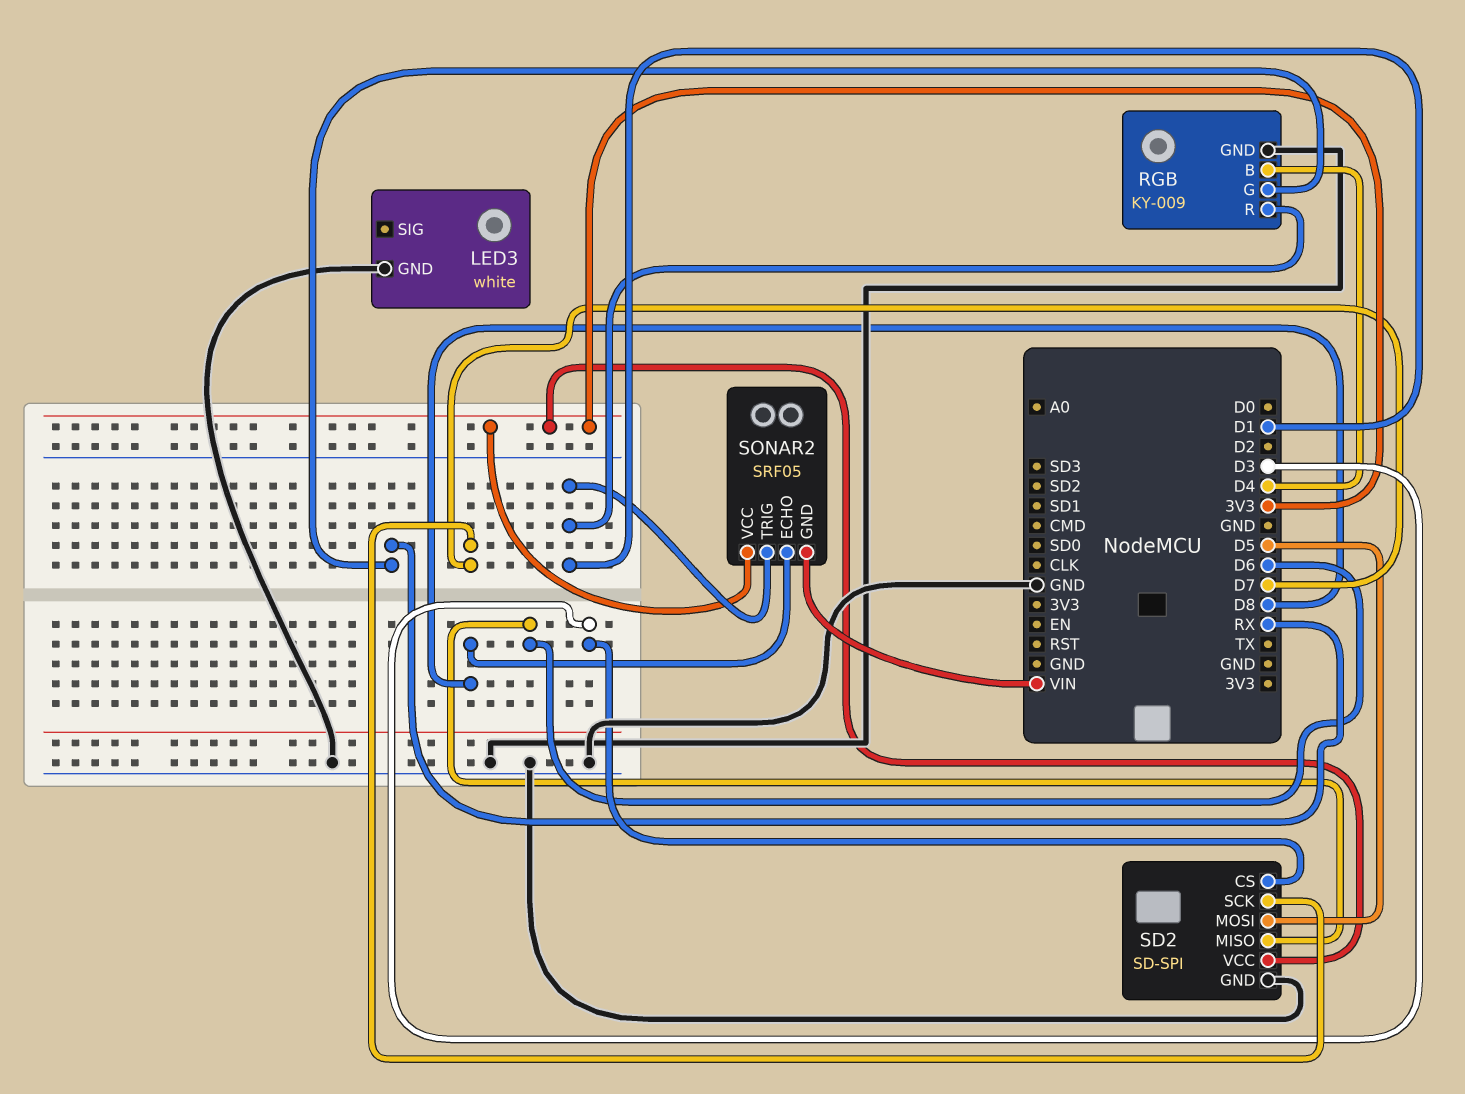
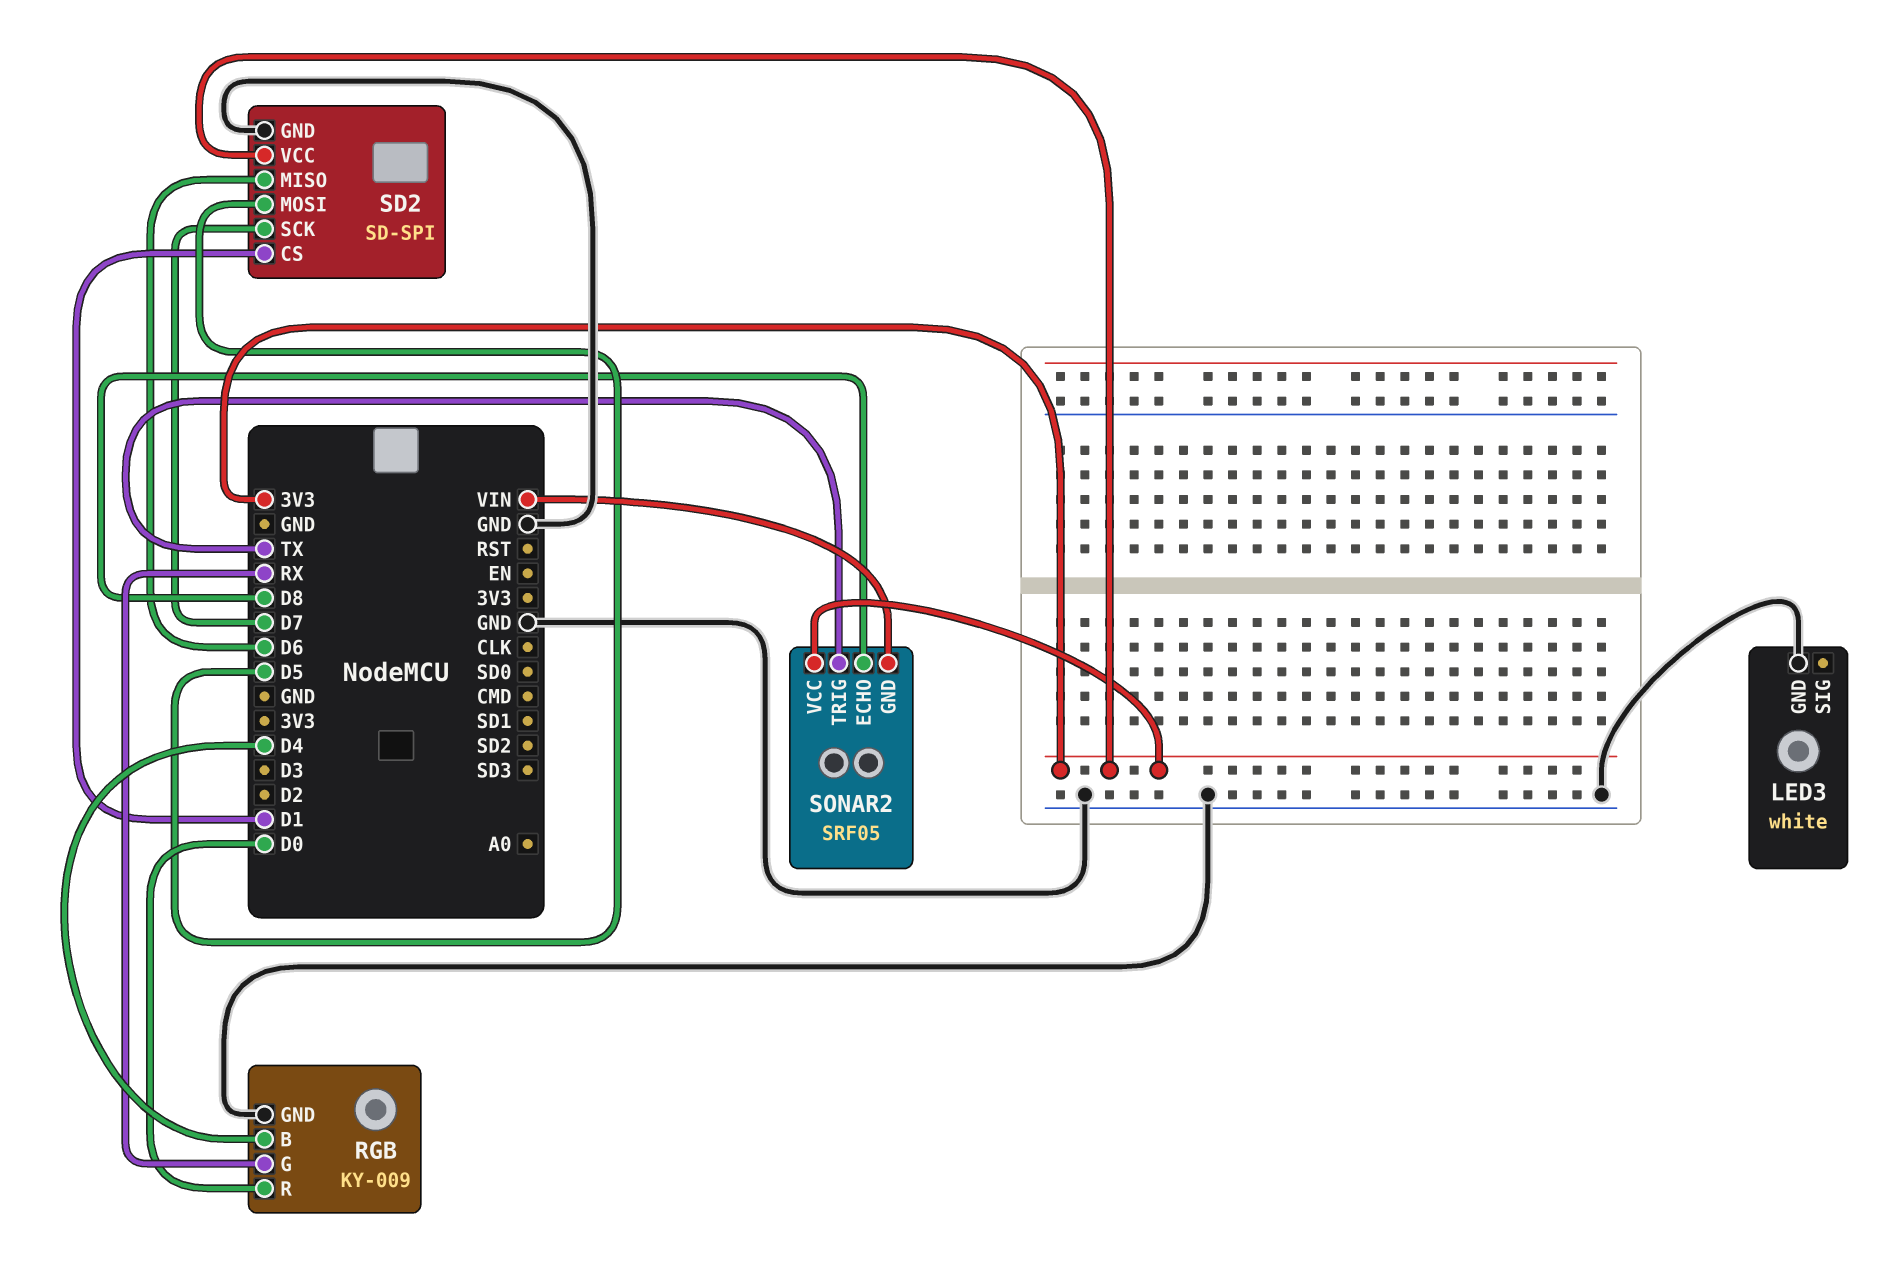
RGB pin R: D1 -> D0
SD2 pin CS: D3 -> D1
SONAR2 pin TRIG: D1 -> TX

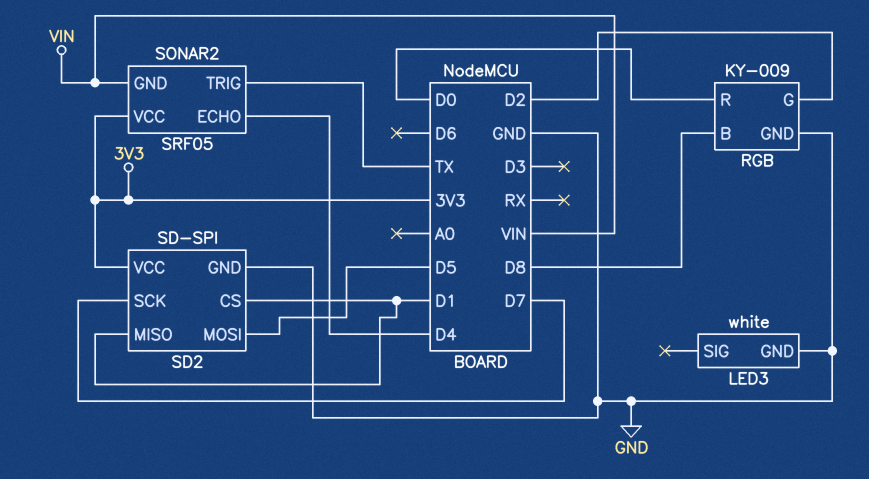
RGB pin B: D4 -> D8
RGB pin G: RX -> D2
SD2 pin MISO: D6 -> D1
SONAR2 pin ECHO: D8 -> D4

